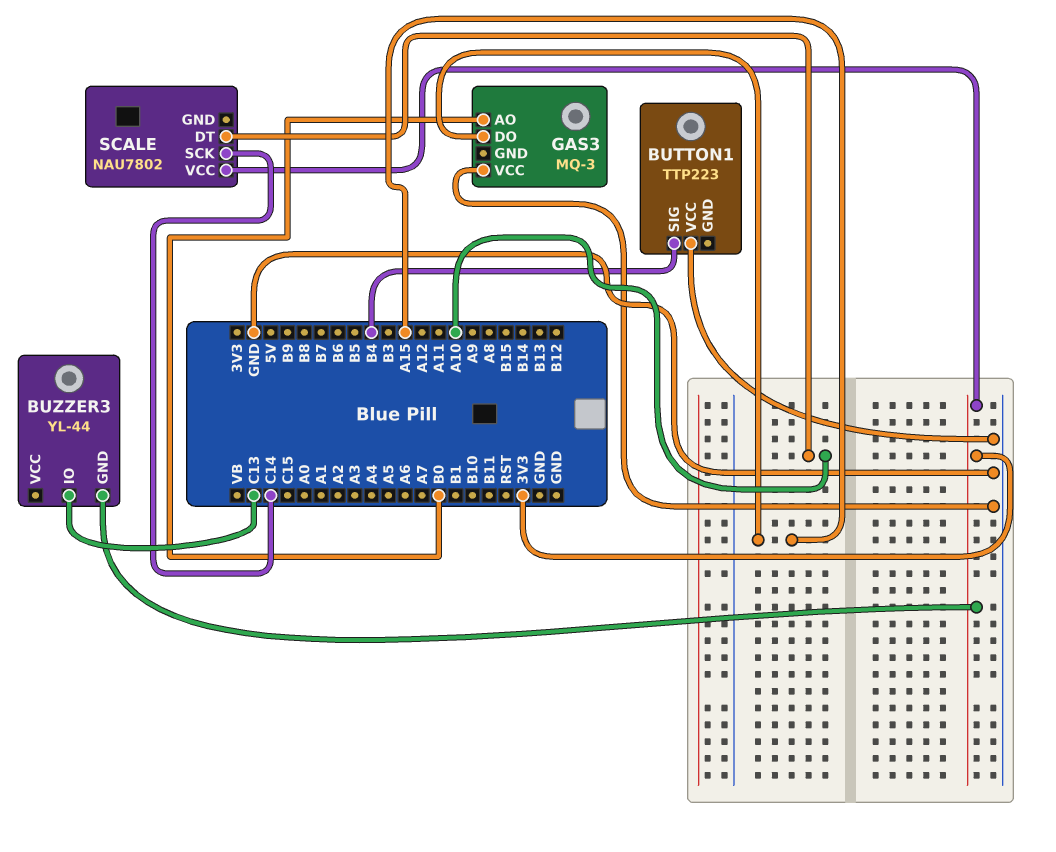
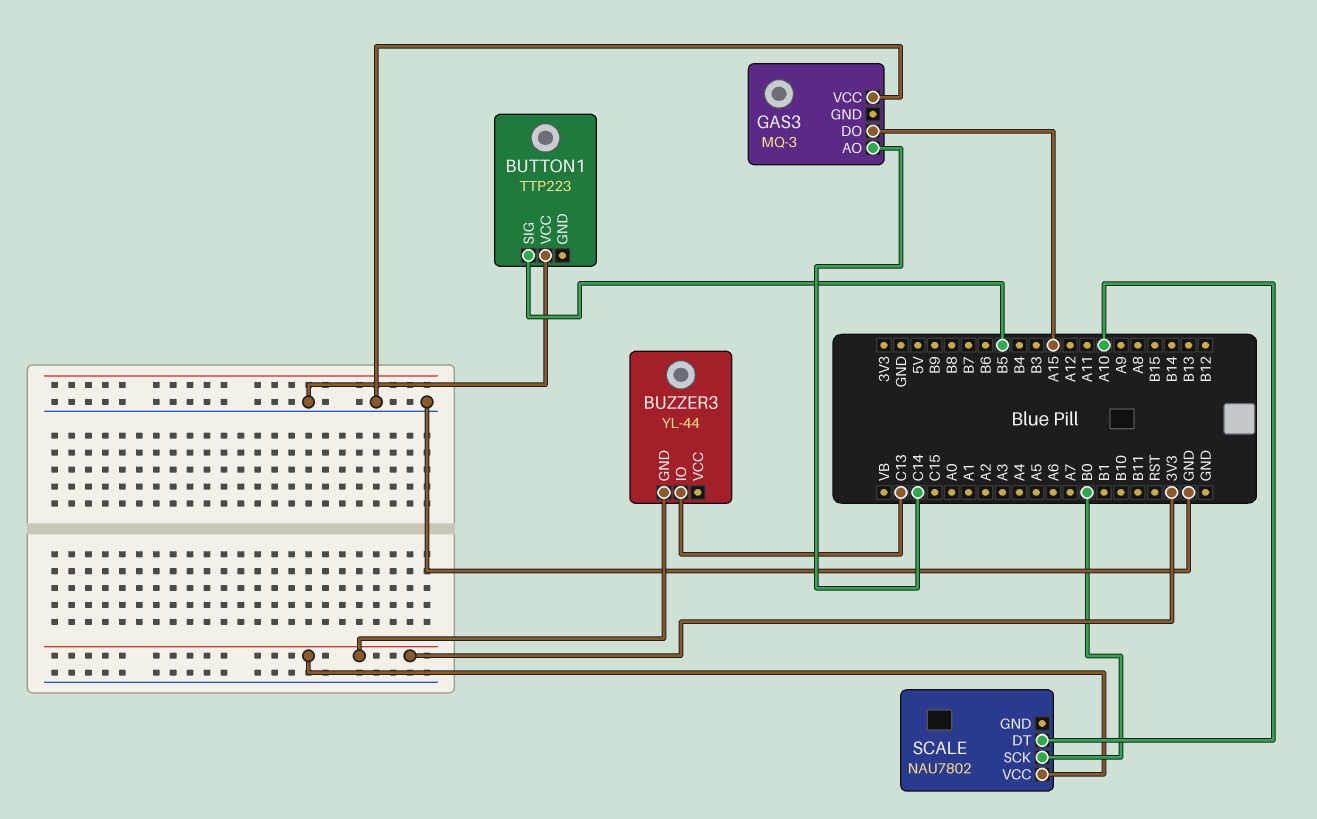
BUTTON1 pin SIG: B4 -> B5
GAS3 pin AO: B0 -> C14
SCALE pin SCK: C14 -> B0

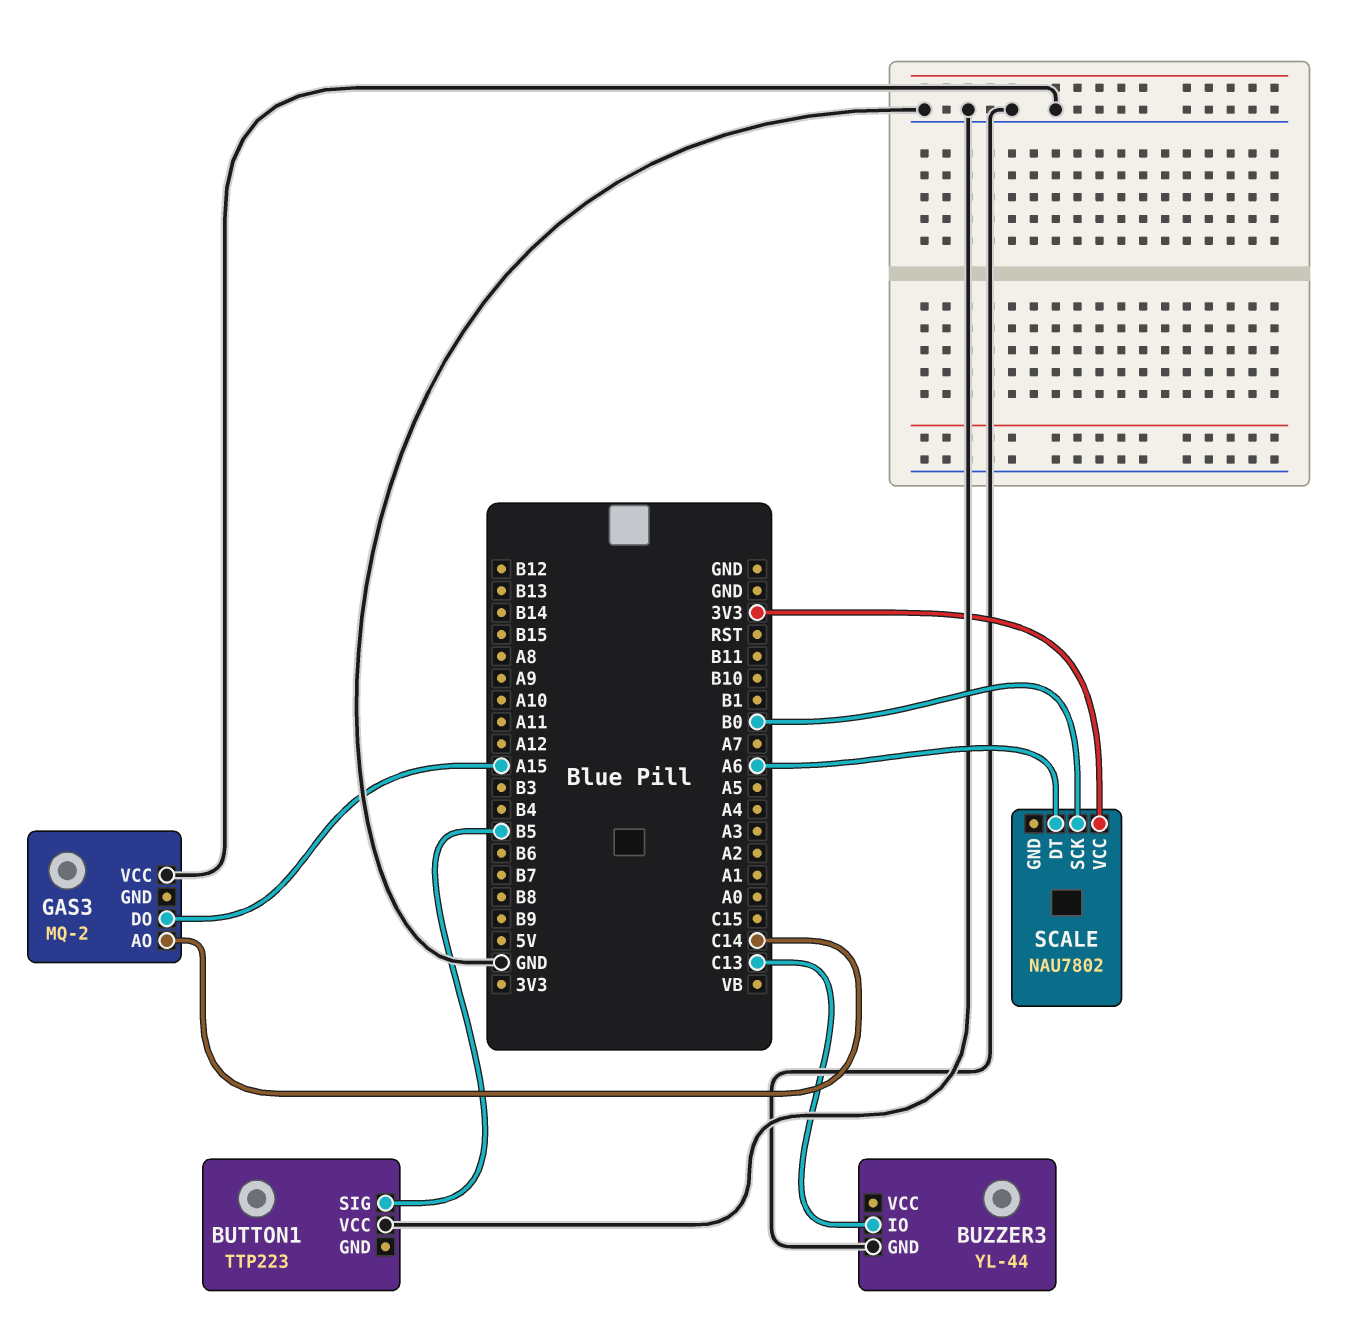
BUZZER3 pin GND: 3V3 -> GND
GAS3: MQ-3 -> MQ-2
SCALE pin DT: A10 -> A6

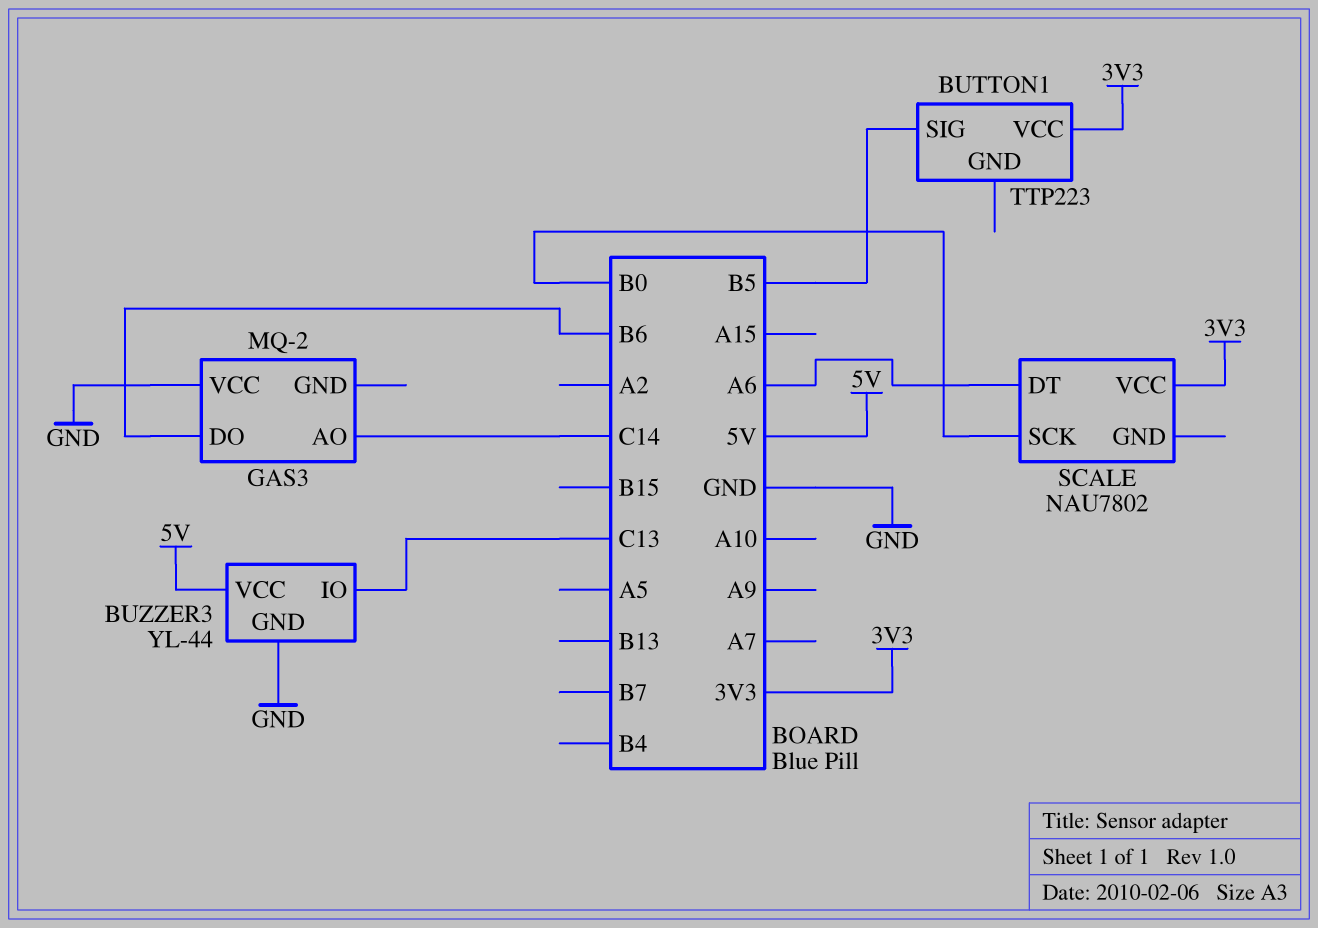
BUTTON1 pin VCC: GND -> 3V3
BUZZER3 pin VCC: none -> 5V
GAS3 pin DO: A15 -> B6

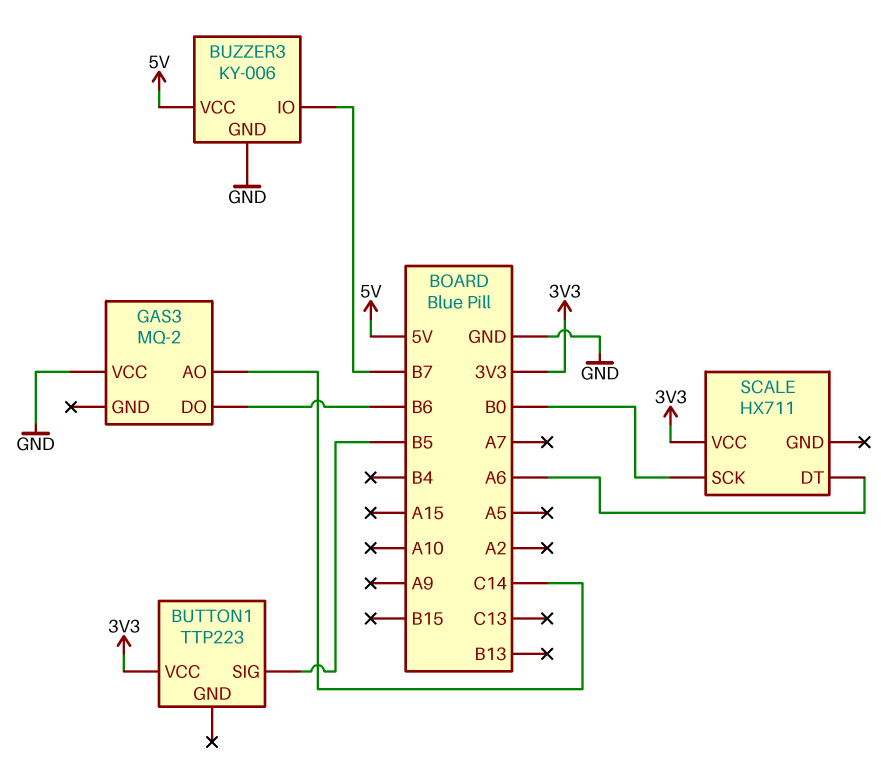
BUZZER3: YL-44 -> KY-006
BUZZER3 pin IO: C13 -> B7
SCALE: NAU7802 -> HX711

